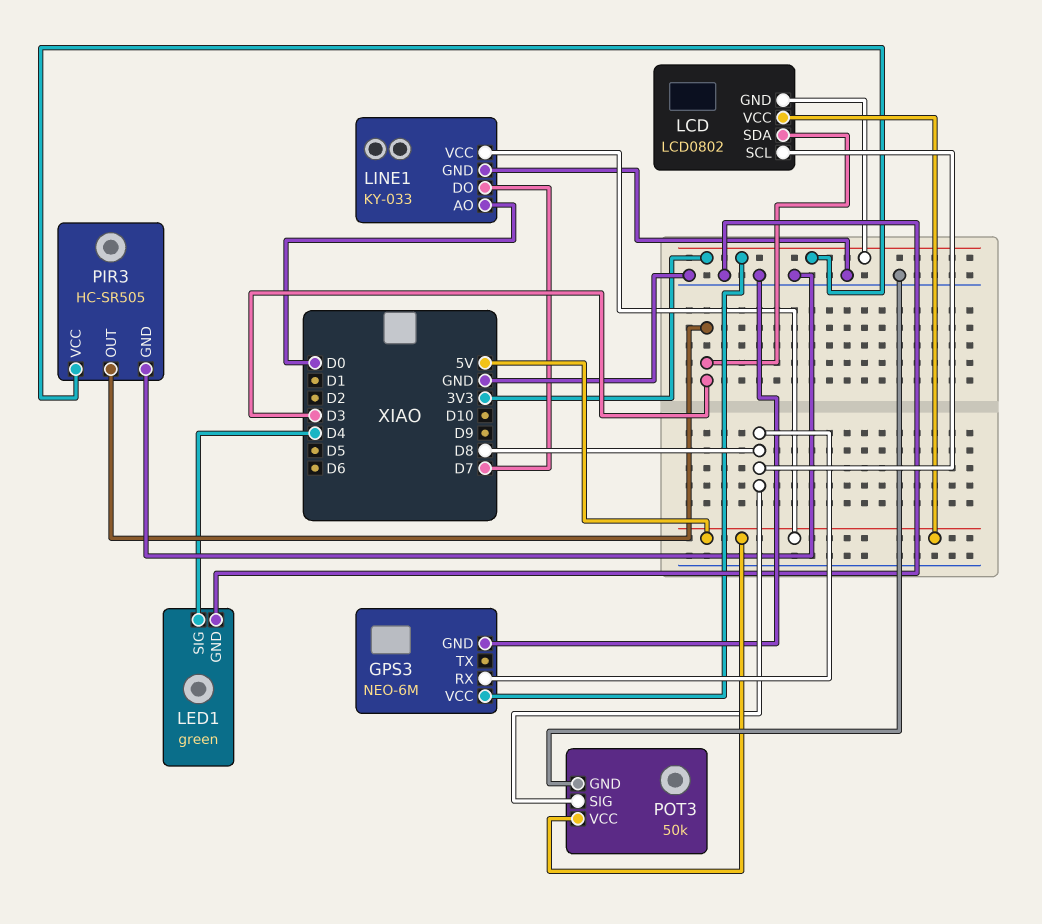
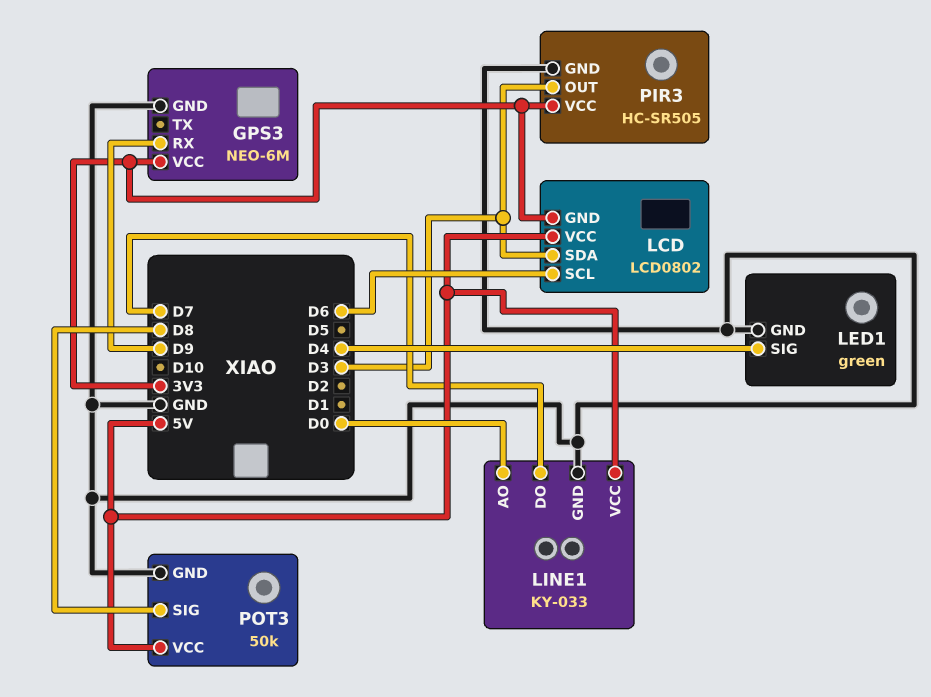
GPS3 pin RX: D8 -> D9
LCD pin SCL: D8 -> D6

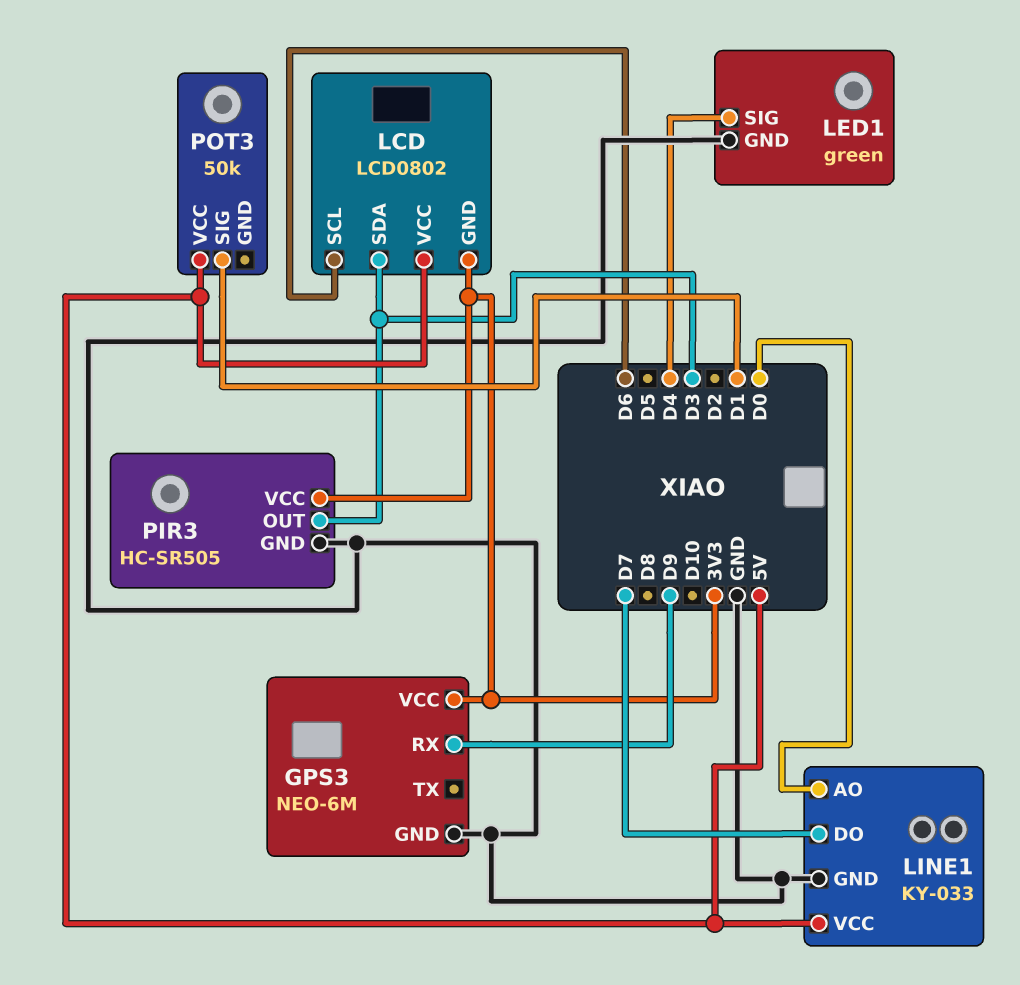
POT3 pin GND: GND -> none
POT3 pin SIG: D8 -> D1

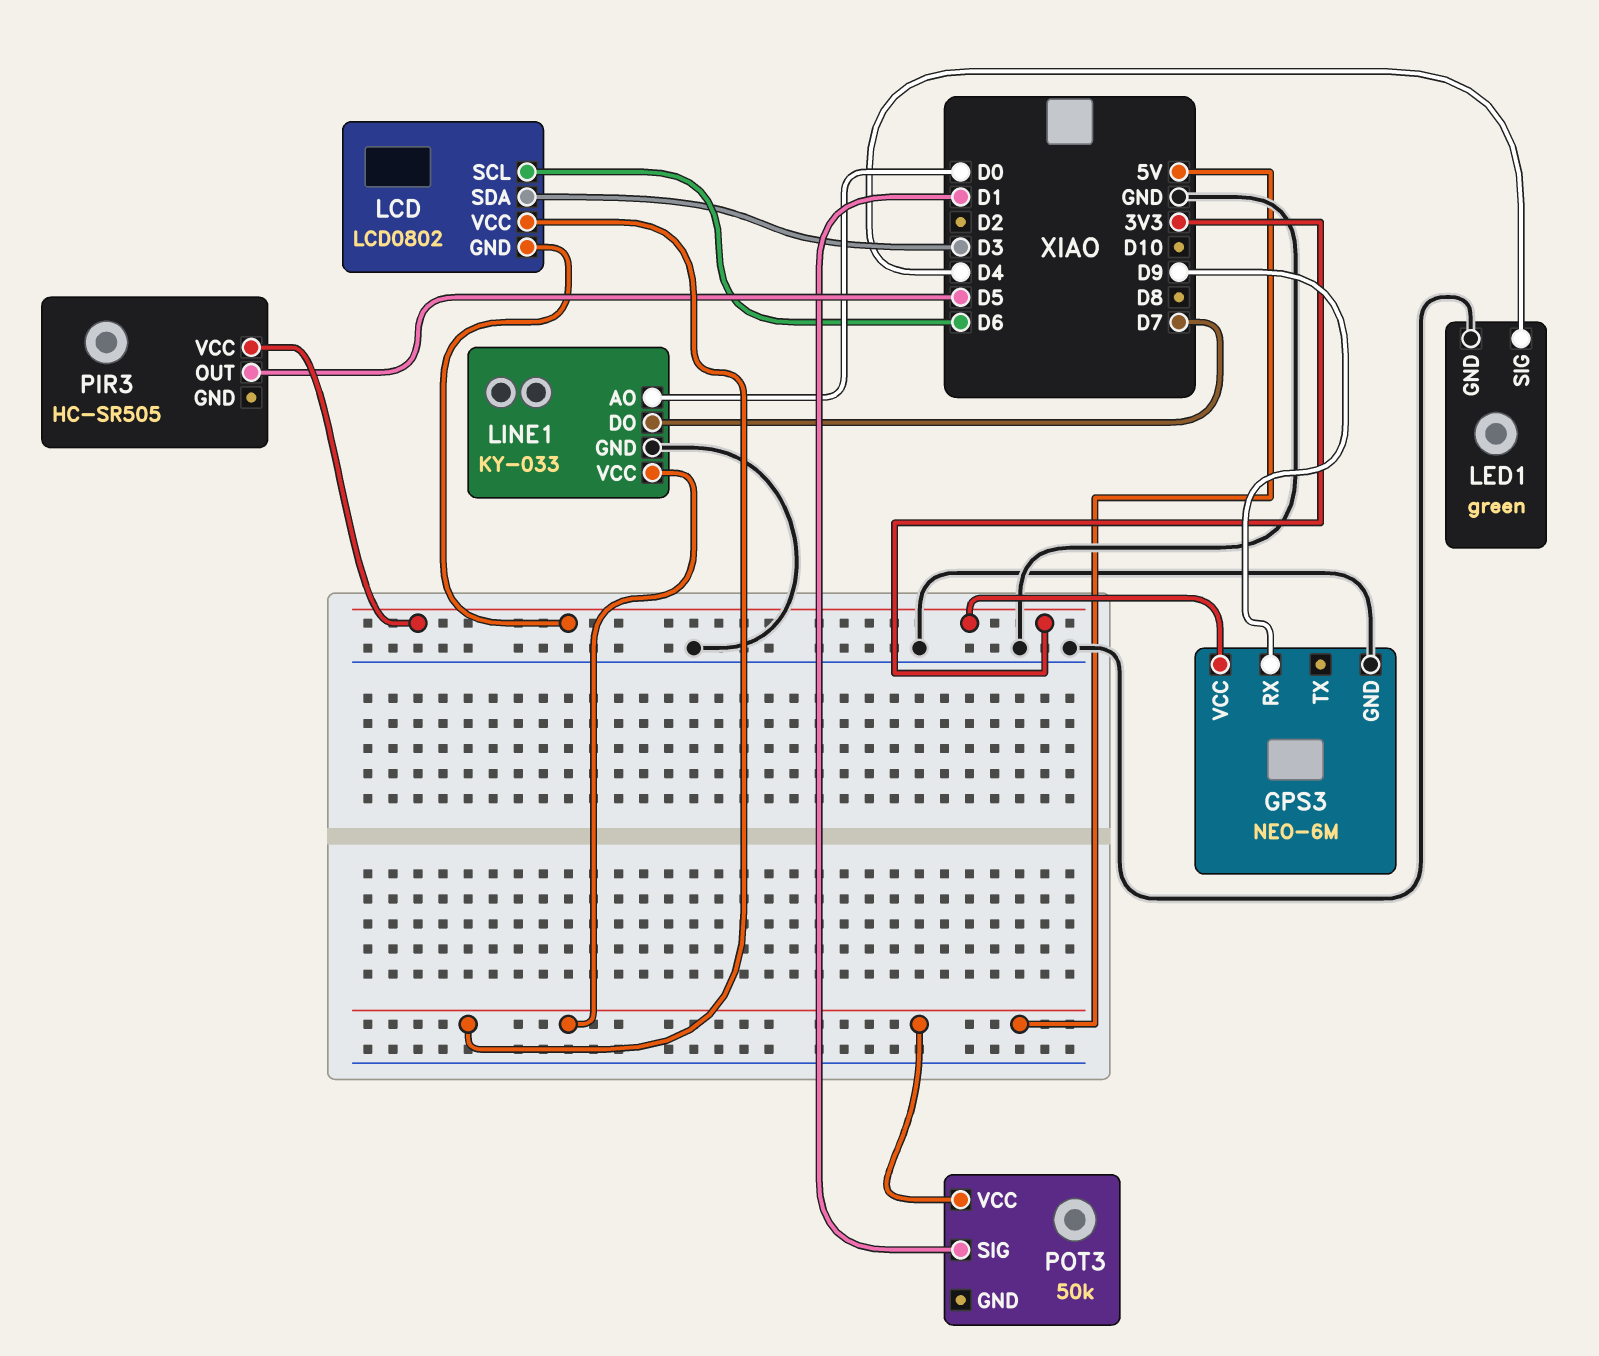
PIR3 pin GND: GND -> none
PIR3 pin OUT: D3 -> D5

